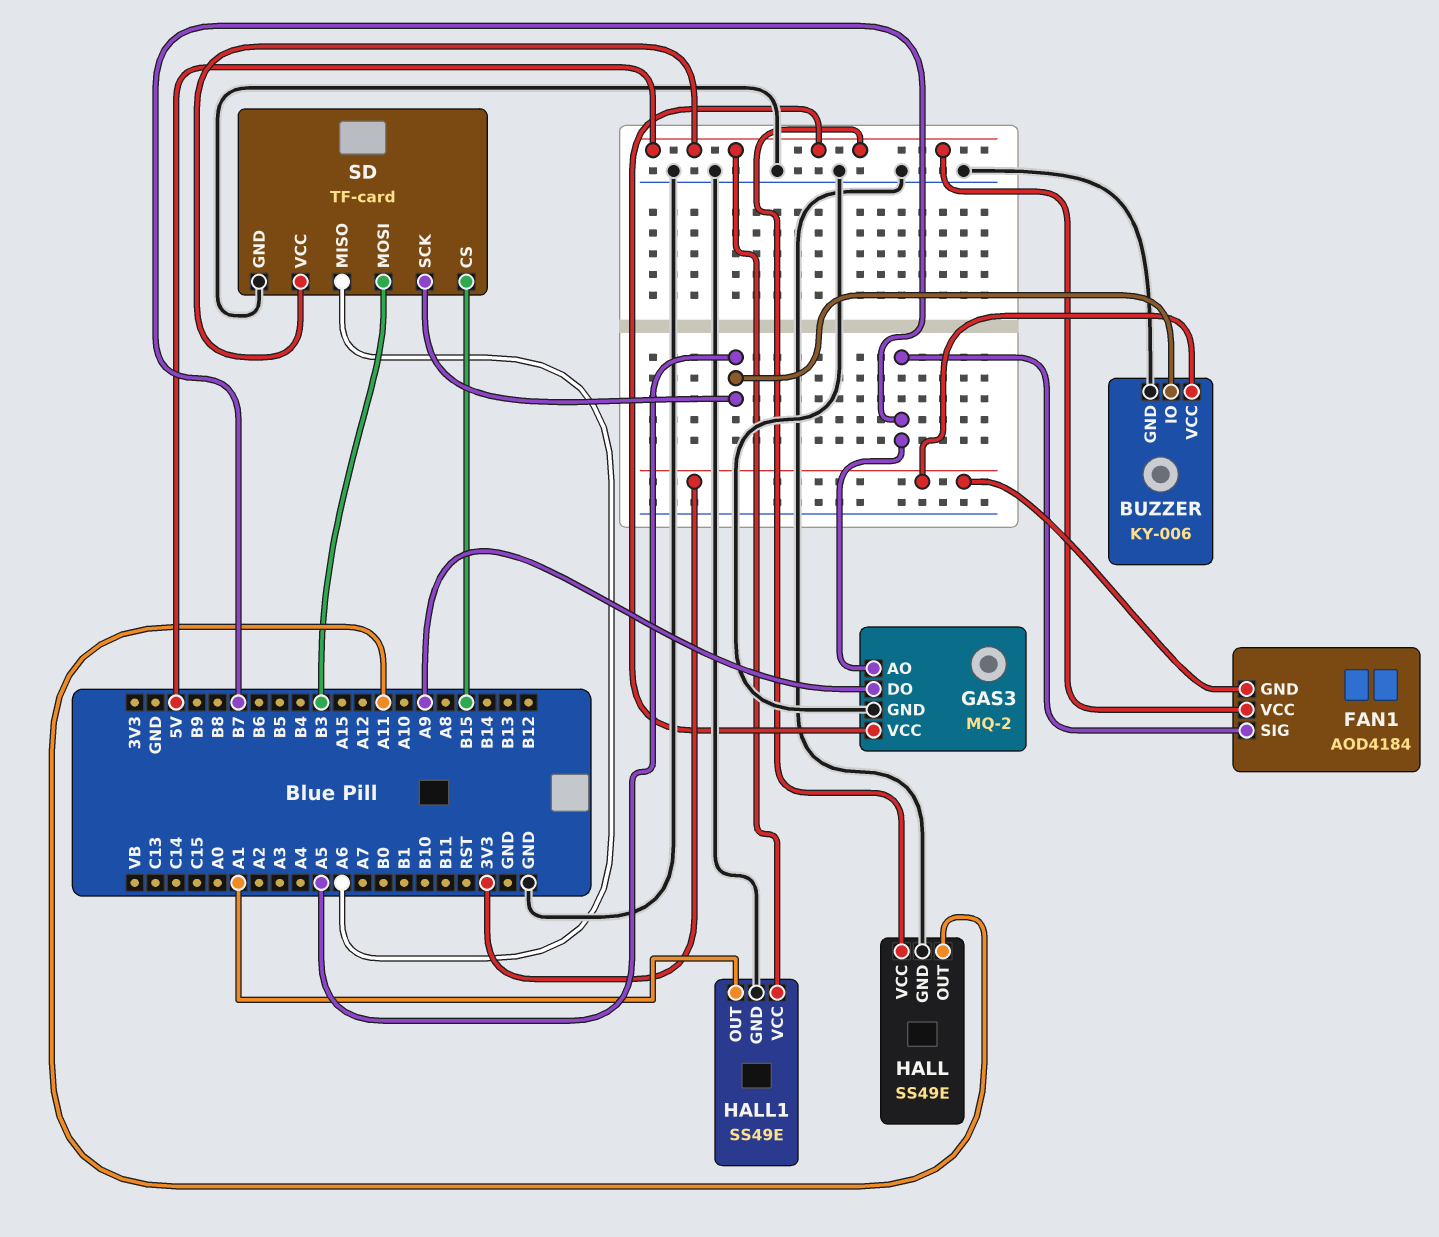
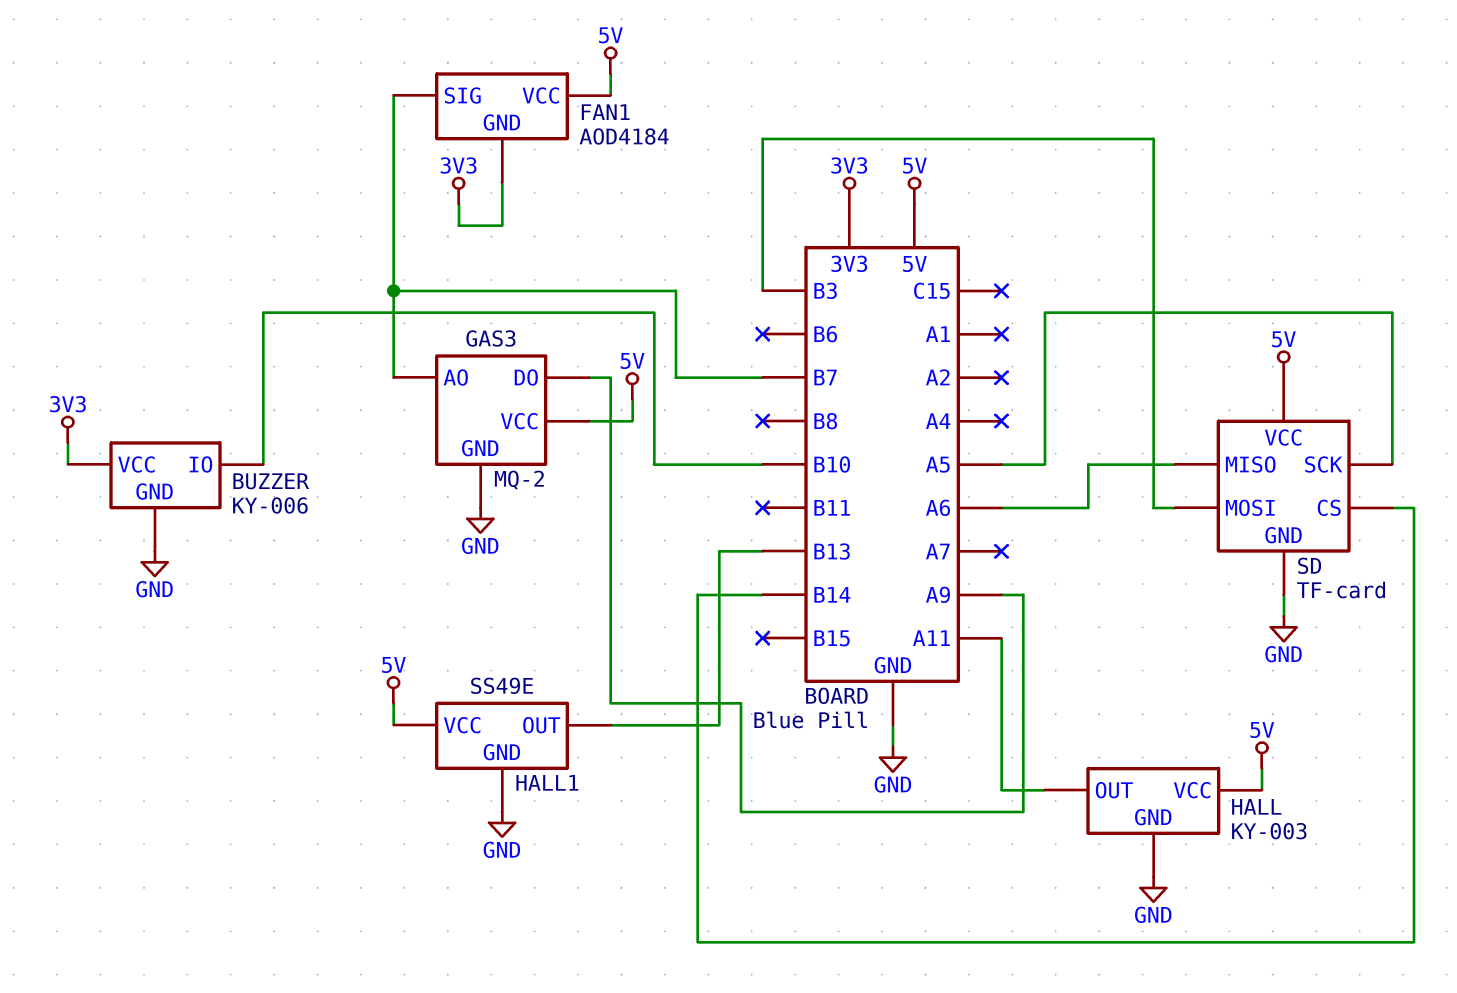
BUZZER pin IO: A5 -> B10
HALL: SS49E -> KY-003
HALL1 pin OUT: A1 -> B13
SD pin CS: B15 -> B14

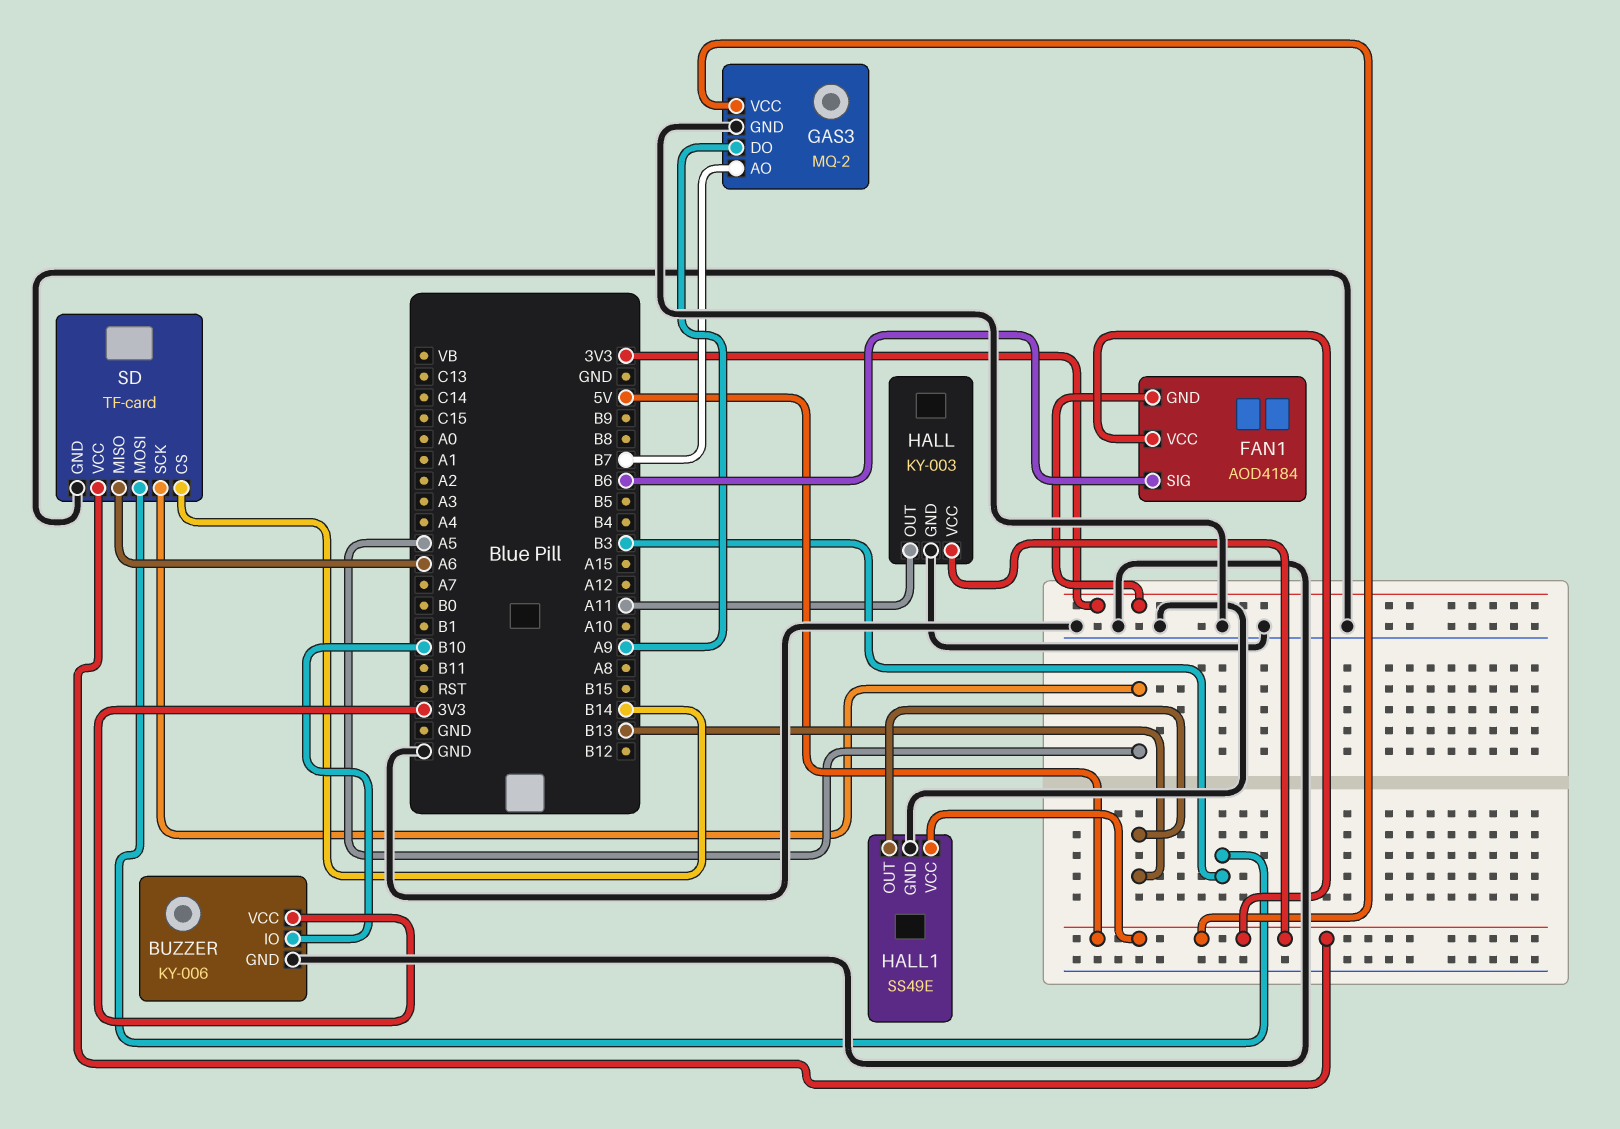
FAN1 pin SIG: B7 -> B6

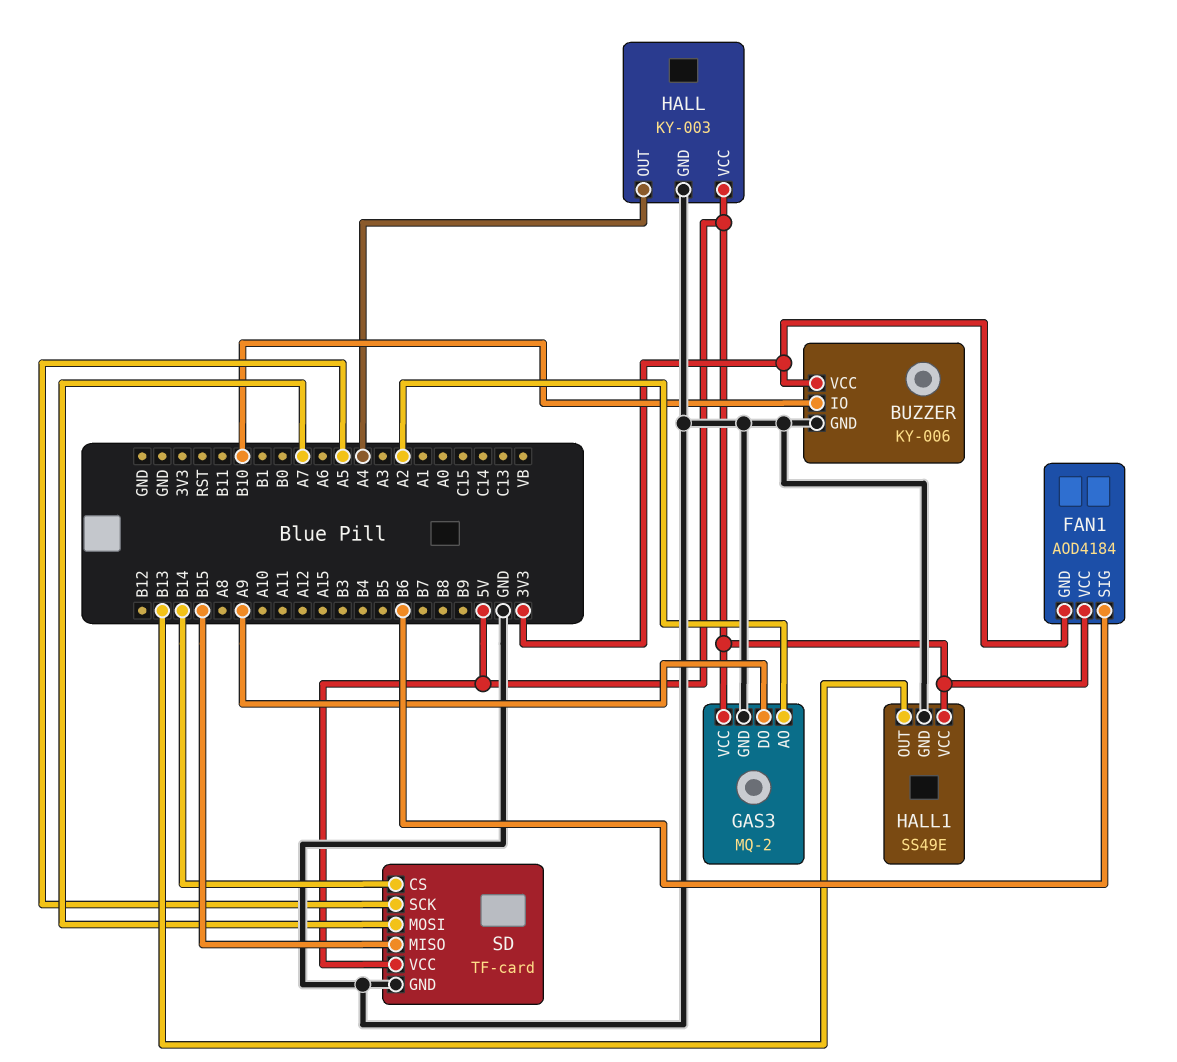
GAS3 pin AO: B7 -> A2
HALL pin OUT: A11 -> A4
SD pin MISO: A6 -> B15
SD pin MOSI: B3 -> A7

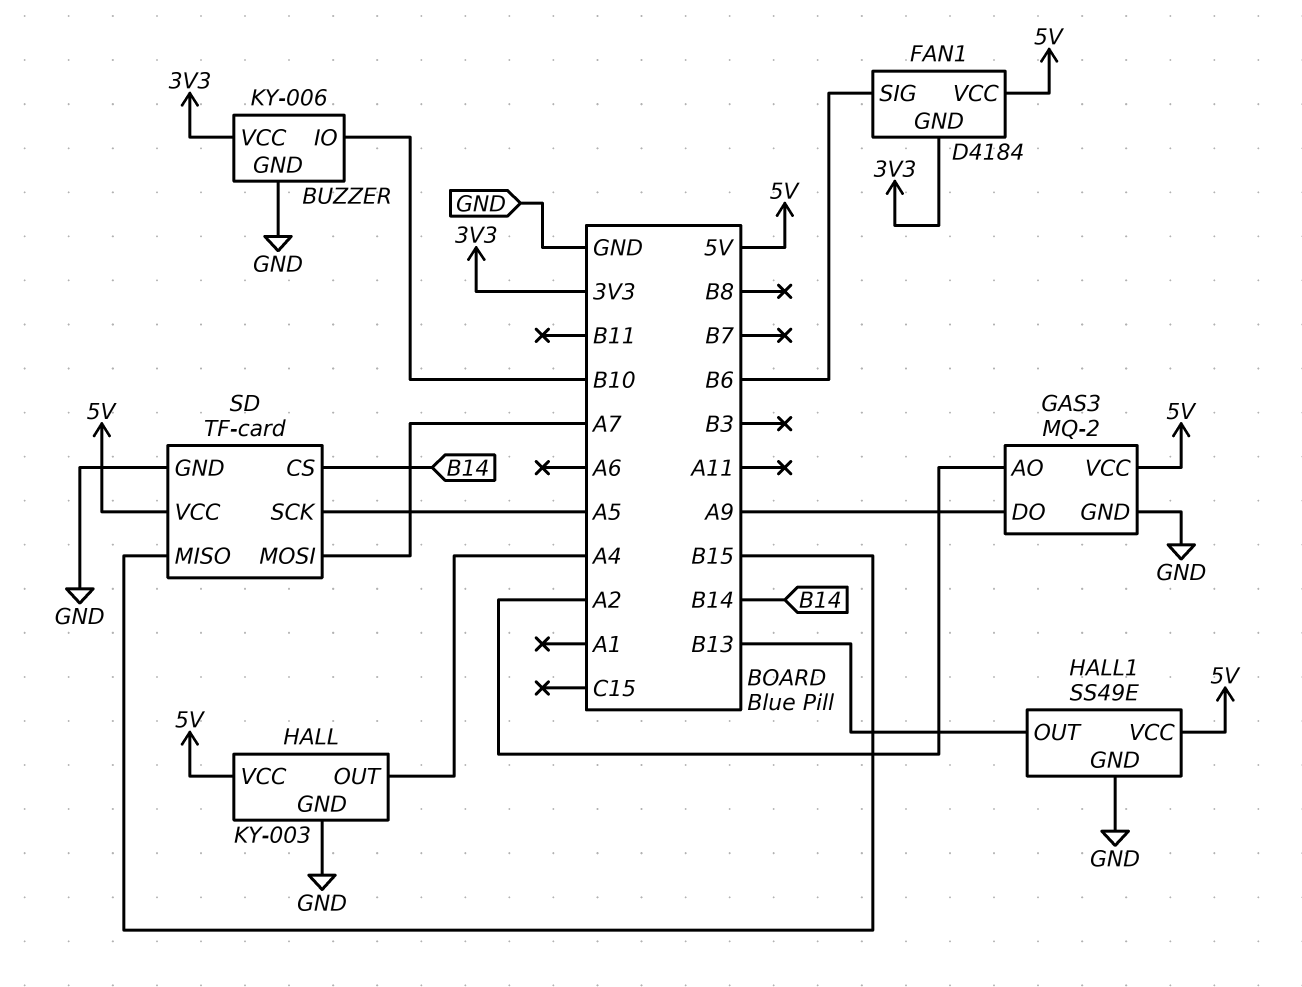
FAN1: AOD4184 -> D4184

